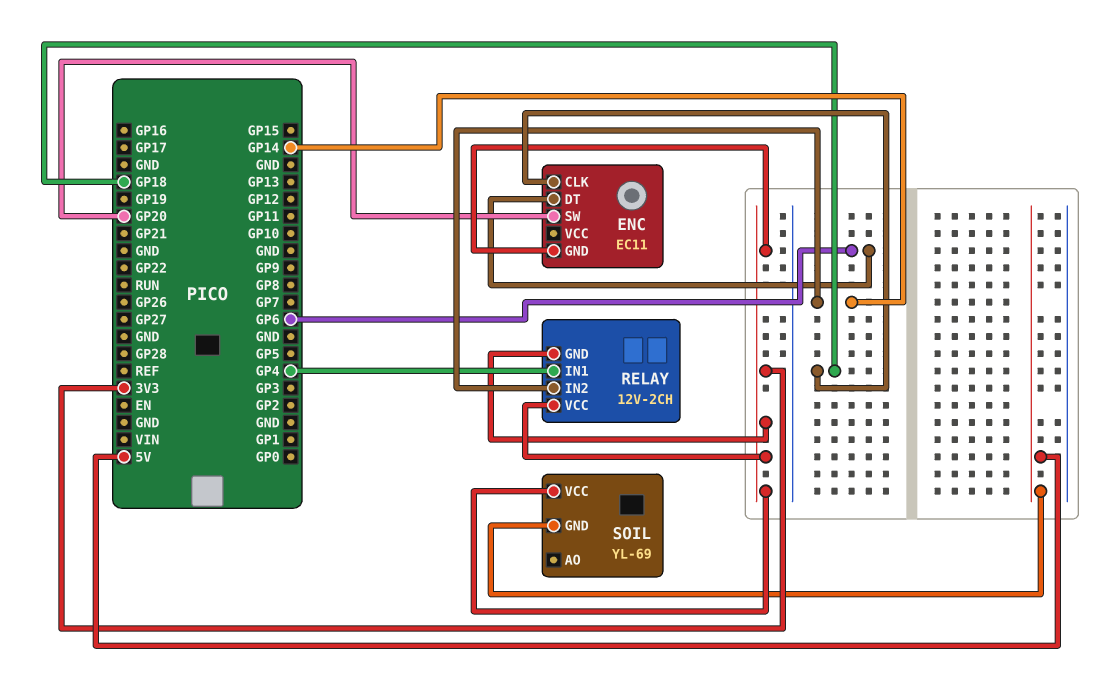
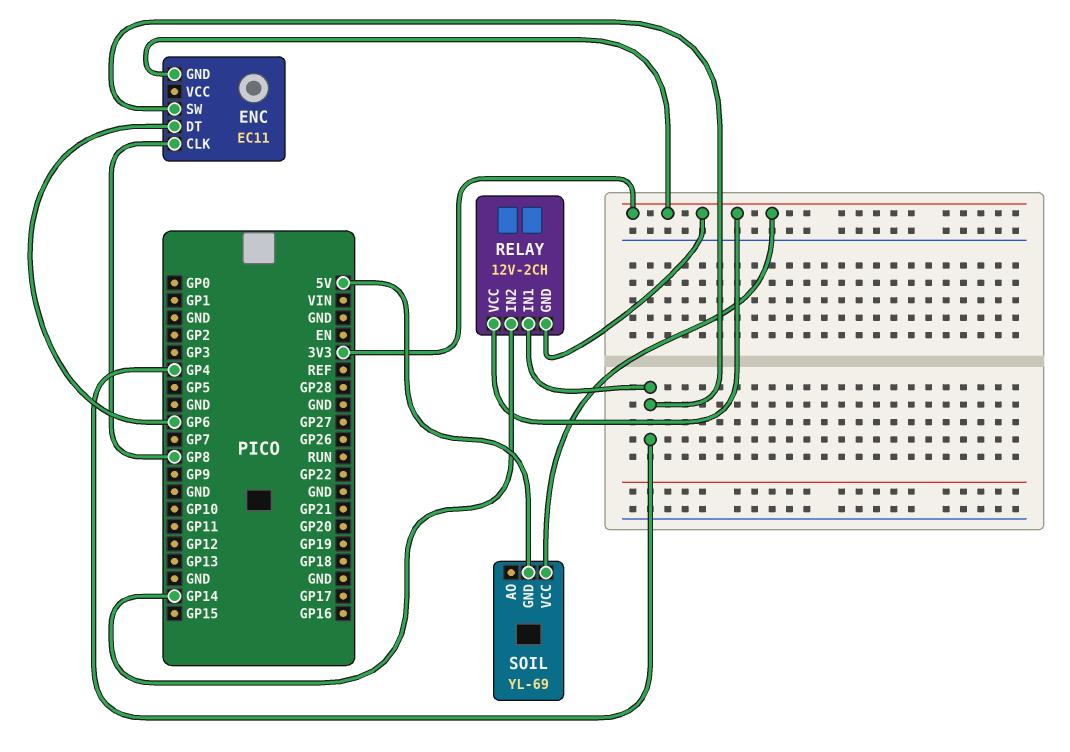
ENC pin CLK: GP18 -> GP8
ENC pin SW: GP20 -> GP4

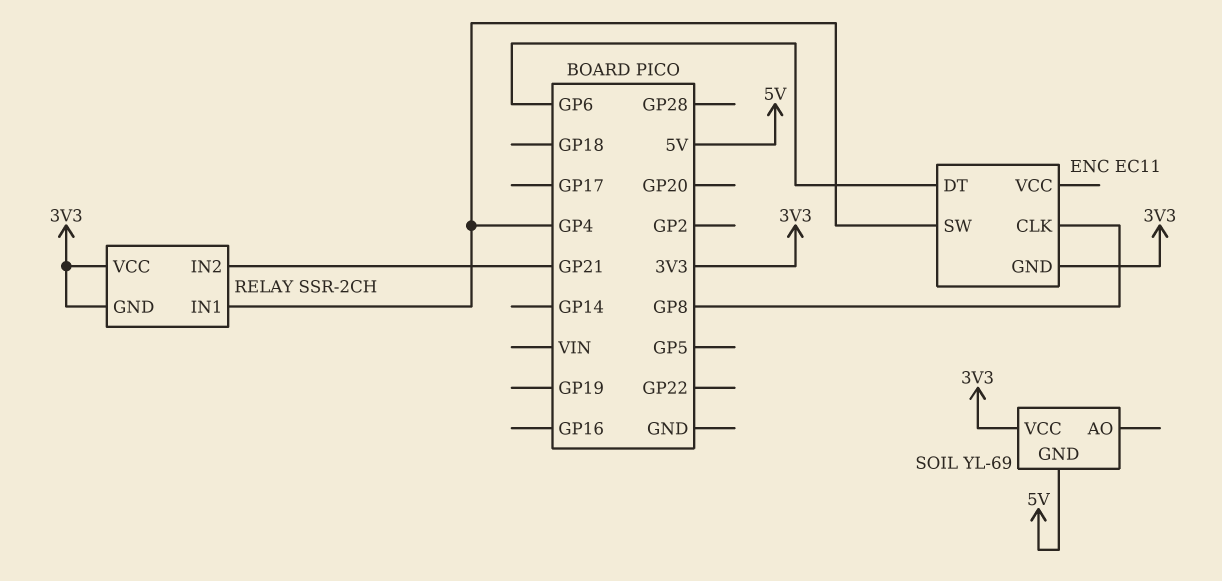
RELAY: 12V-2CH -> SSR-2CH
RELAY pin IN2: GP14 -> GP21

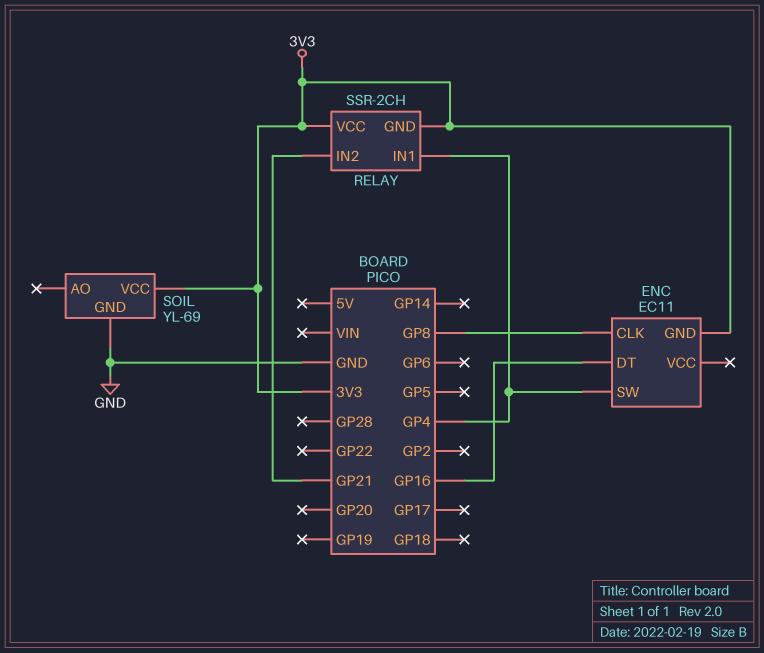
ENC pin DT: GP6 -> GP16
SOIL pin GND: 5V -> GND

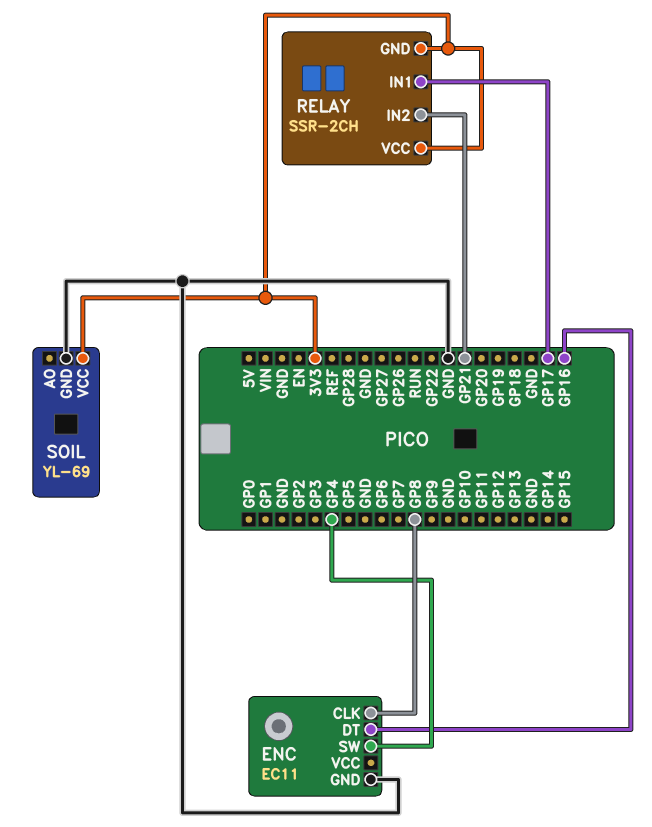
ENC pin GND: 3V3 -> GND
RELAY pin IN1: GP4 -> GP17

